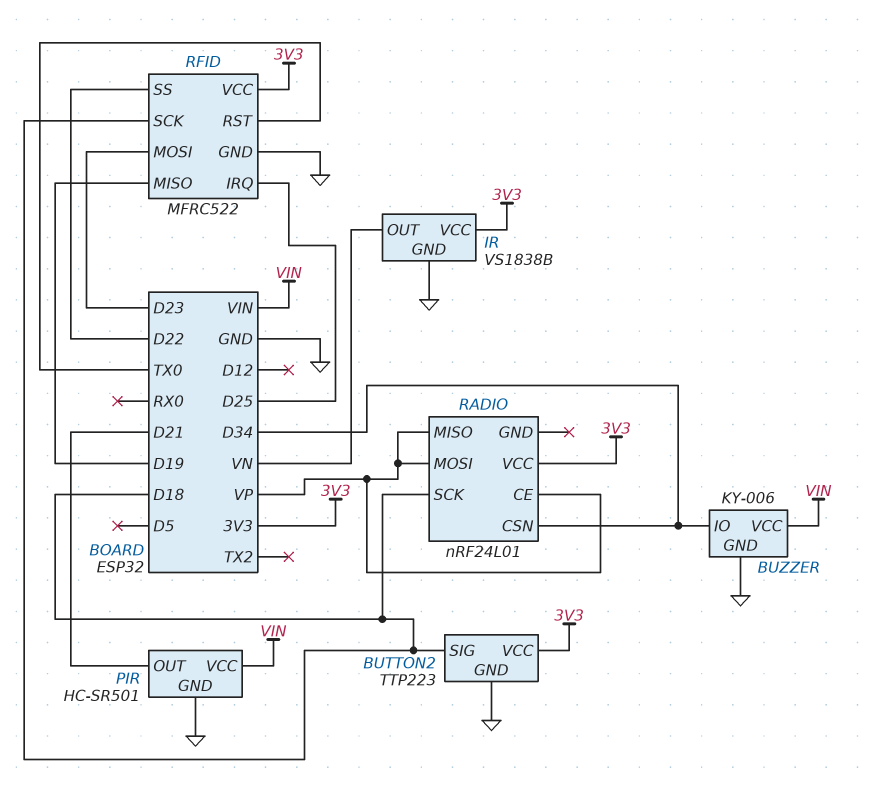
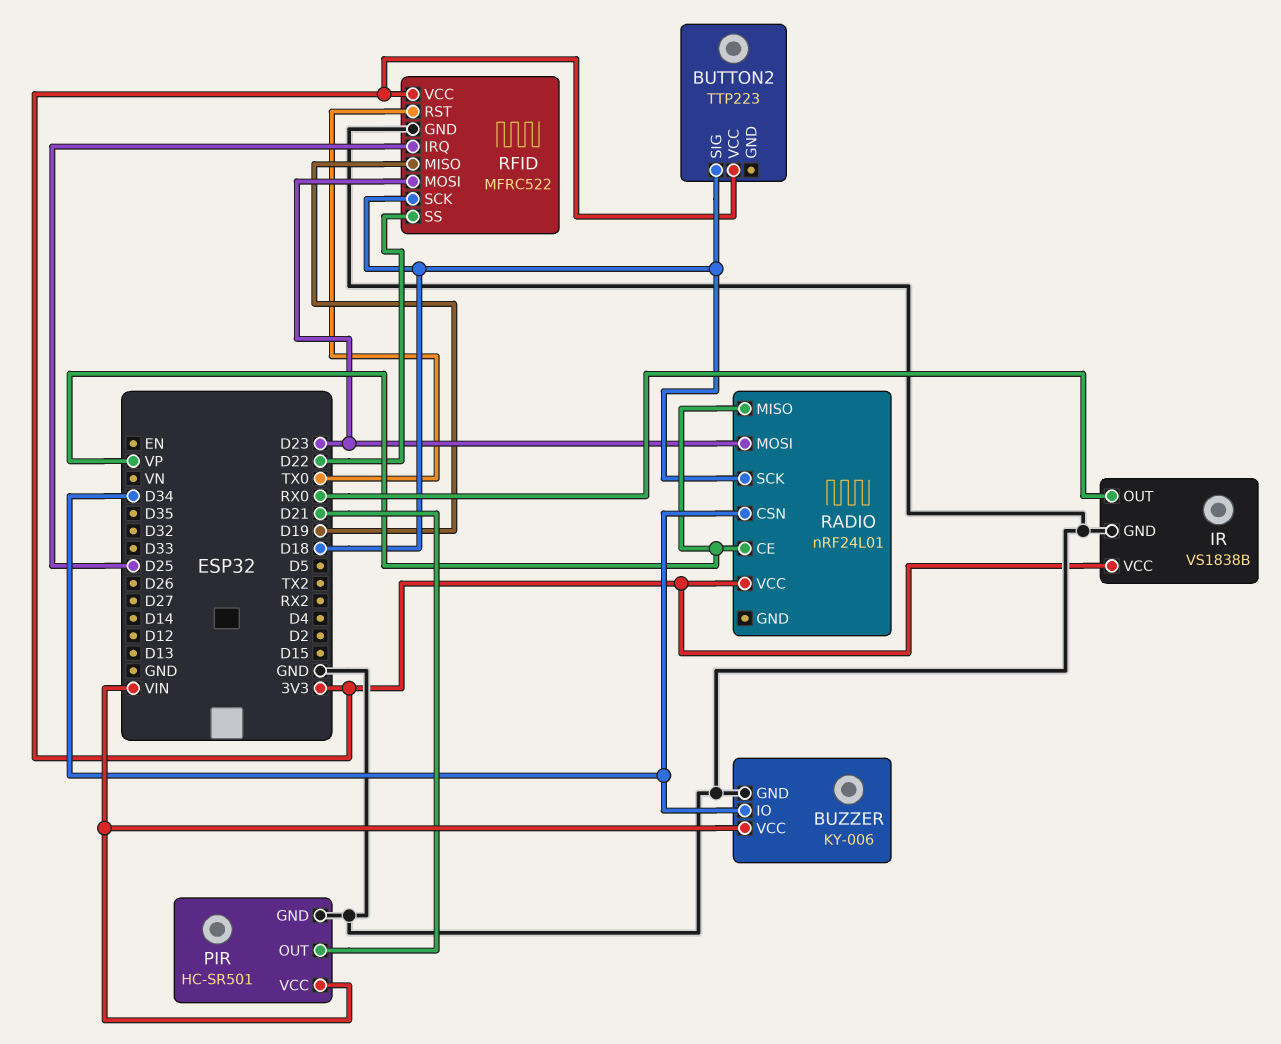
BUTTON2 pin GND: GND -> none
IR pin OUT: VN -> RX0
RADIO pin MOSI: VP -> D23

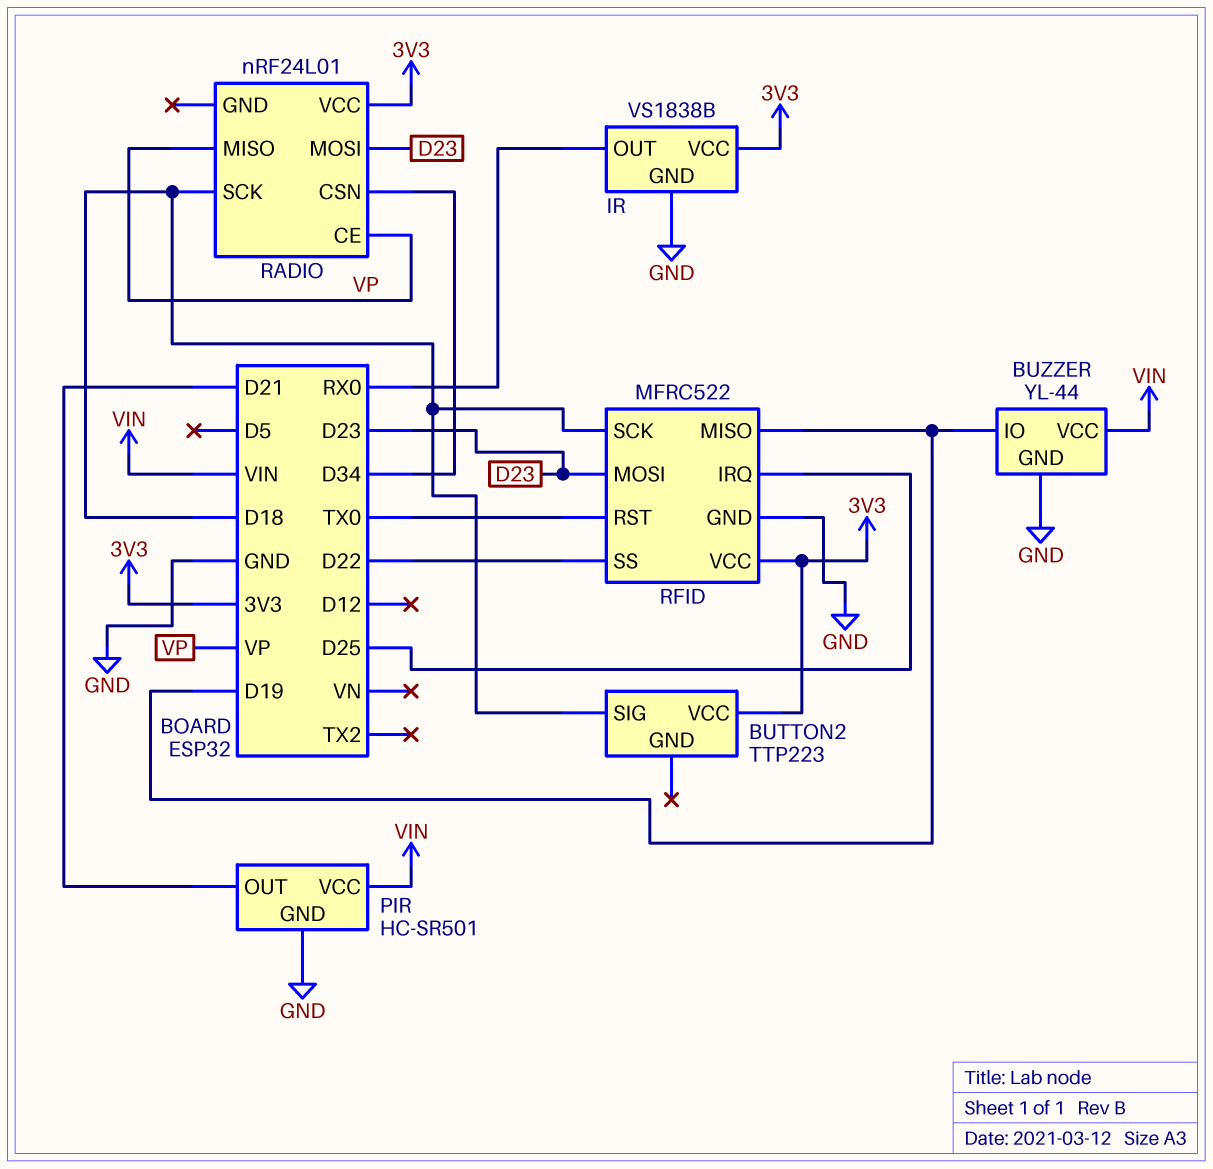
BUZZER: KY-006 -> YL-44
BUZZER pin IO: D34 -> D19

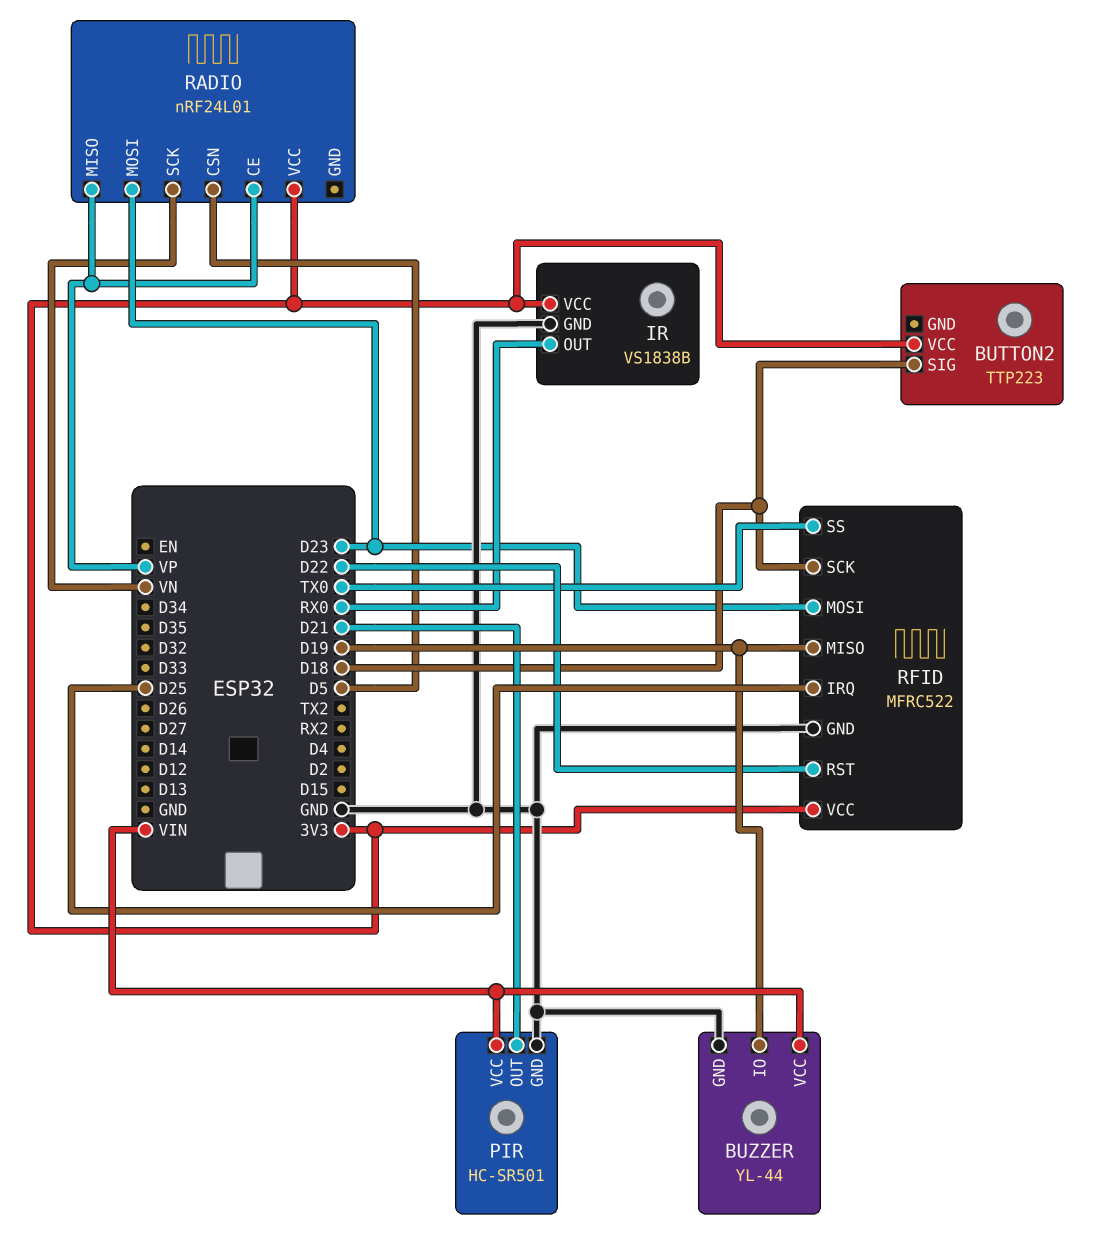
RADIO pin CSN: D34 -> D5
RADIO pin SCK: D18 -> VN
RFID pin RST: TX0 -> D22
RFID pin SS: D22 -> TX0

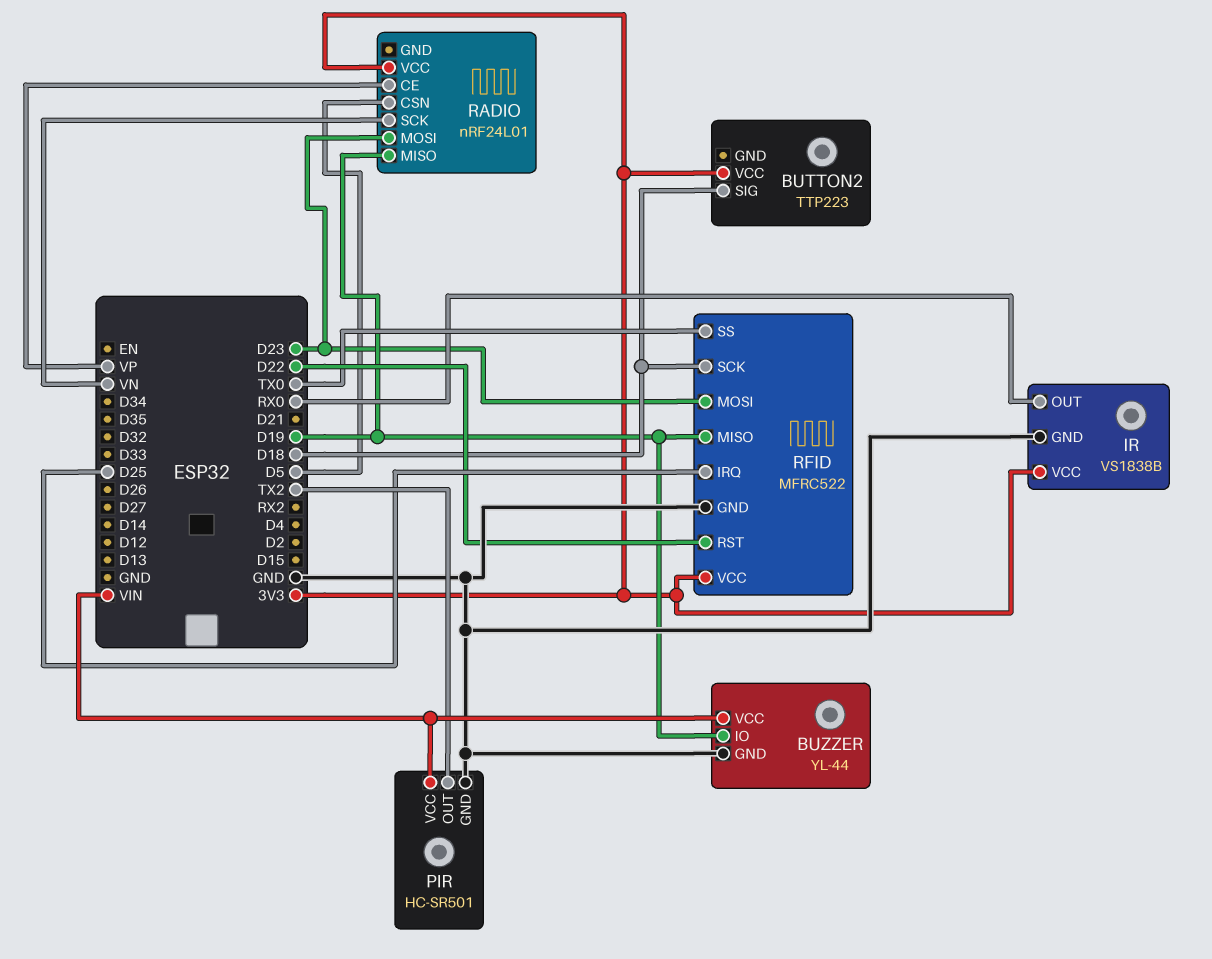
PIR pin OUT: D21 -> TX2
RADIO pin MISO: VP -> D19

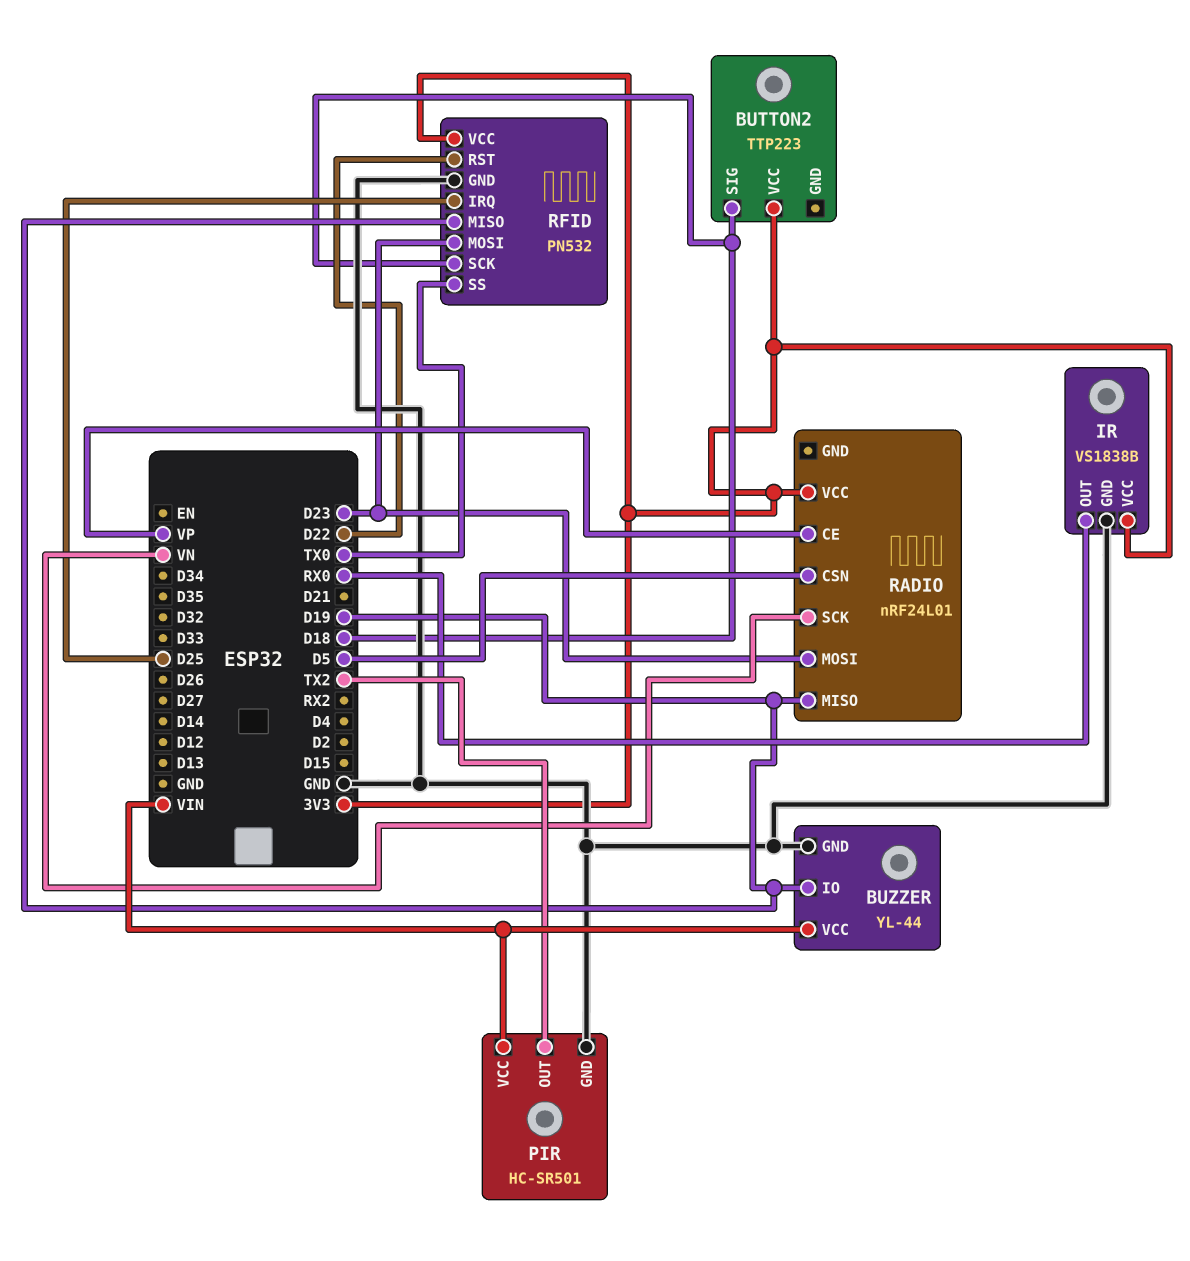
RFID: MFRC522 -> PN532

